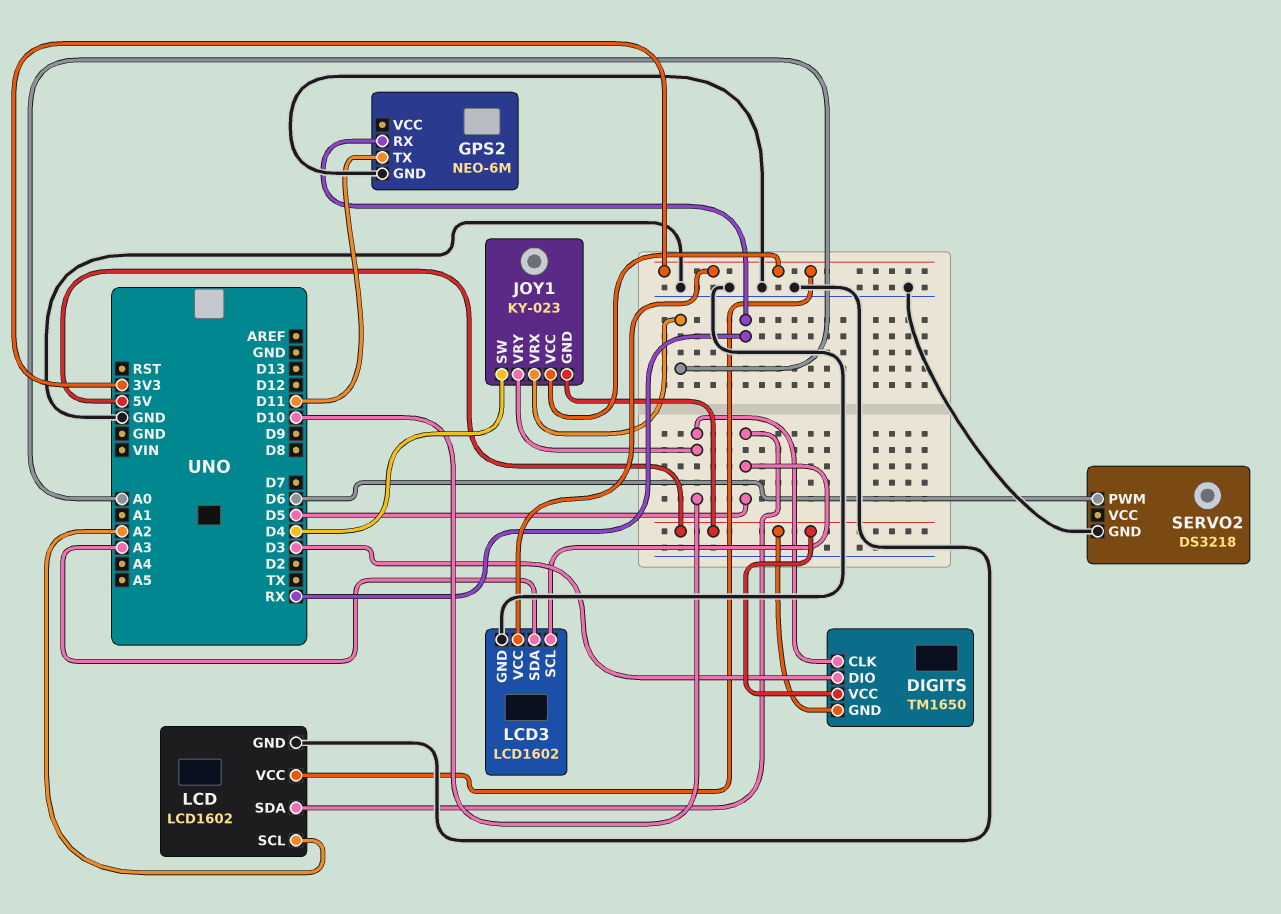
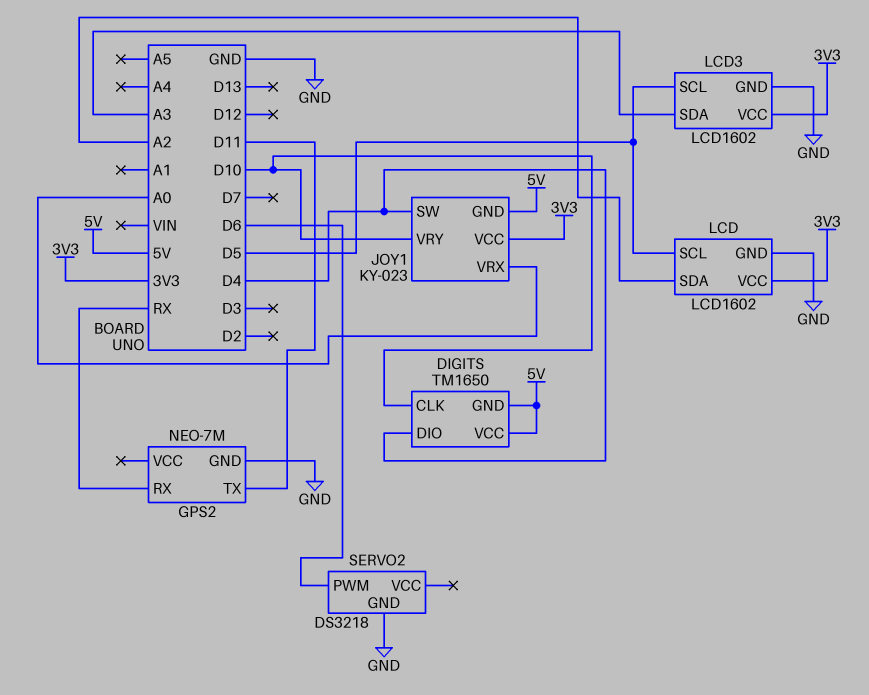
DIGITS pin DIO: D3 -> D4
GPS2: NEO-6M -> NEO-7M
LCD pin SCL: A2 -> D5
LCD pin SDA: D5 -> A2

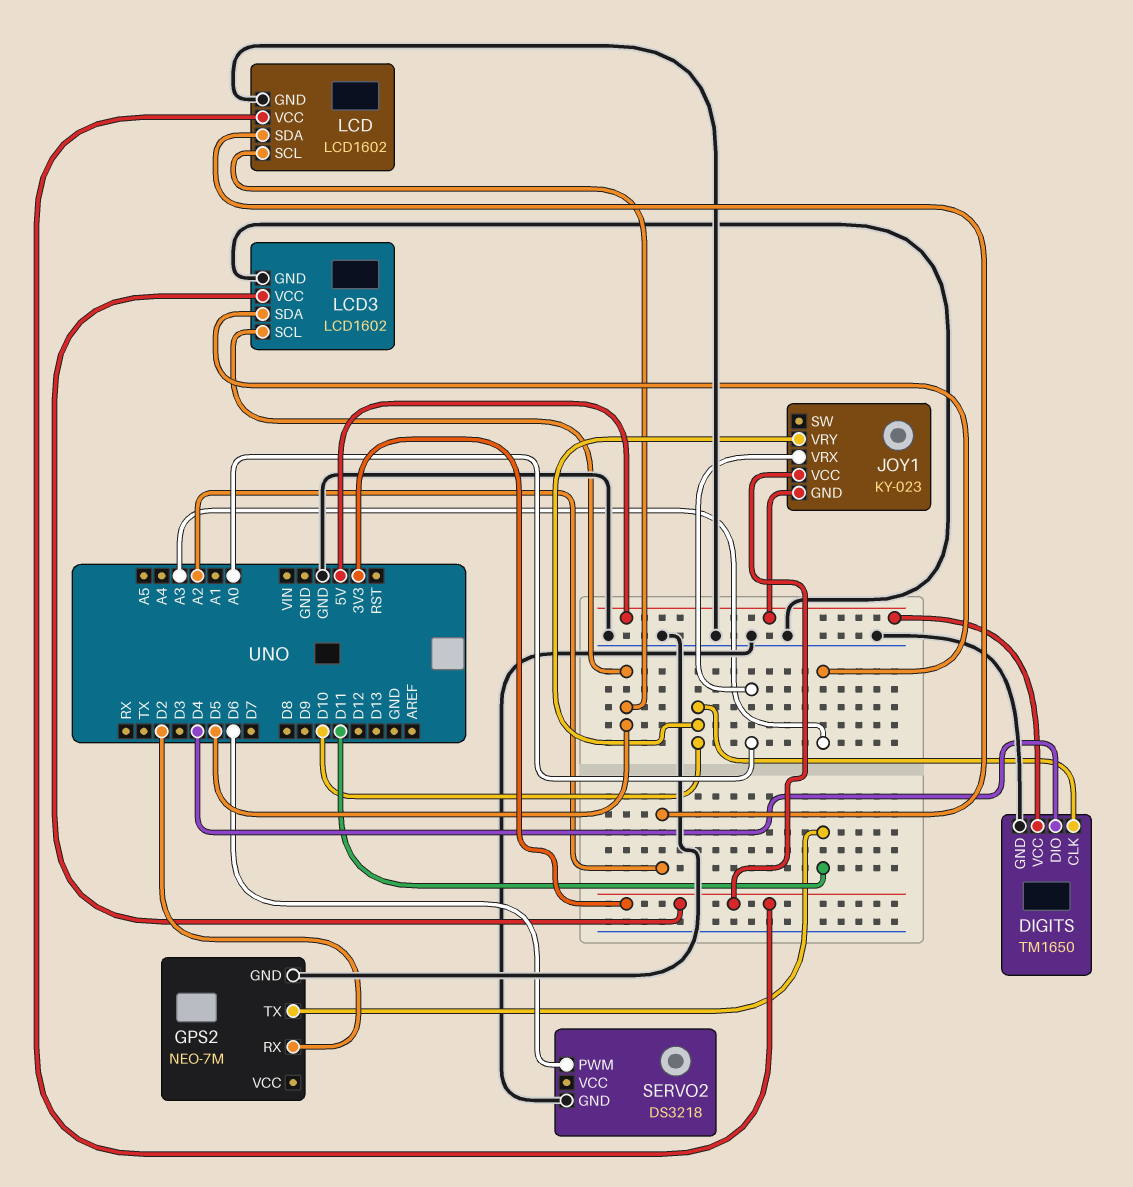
DIGITS pin GND: 5V -> GND
GPS2 pin RX: RX -> D2
JOY1 pin SW: D4 -> none

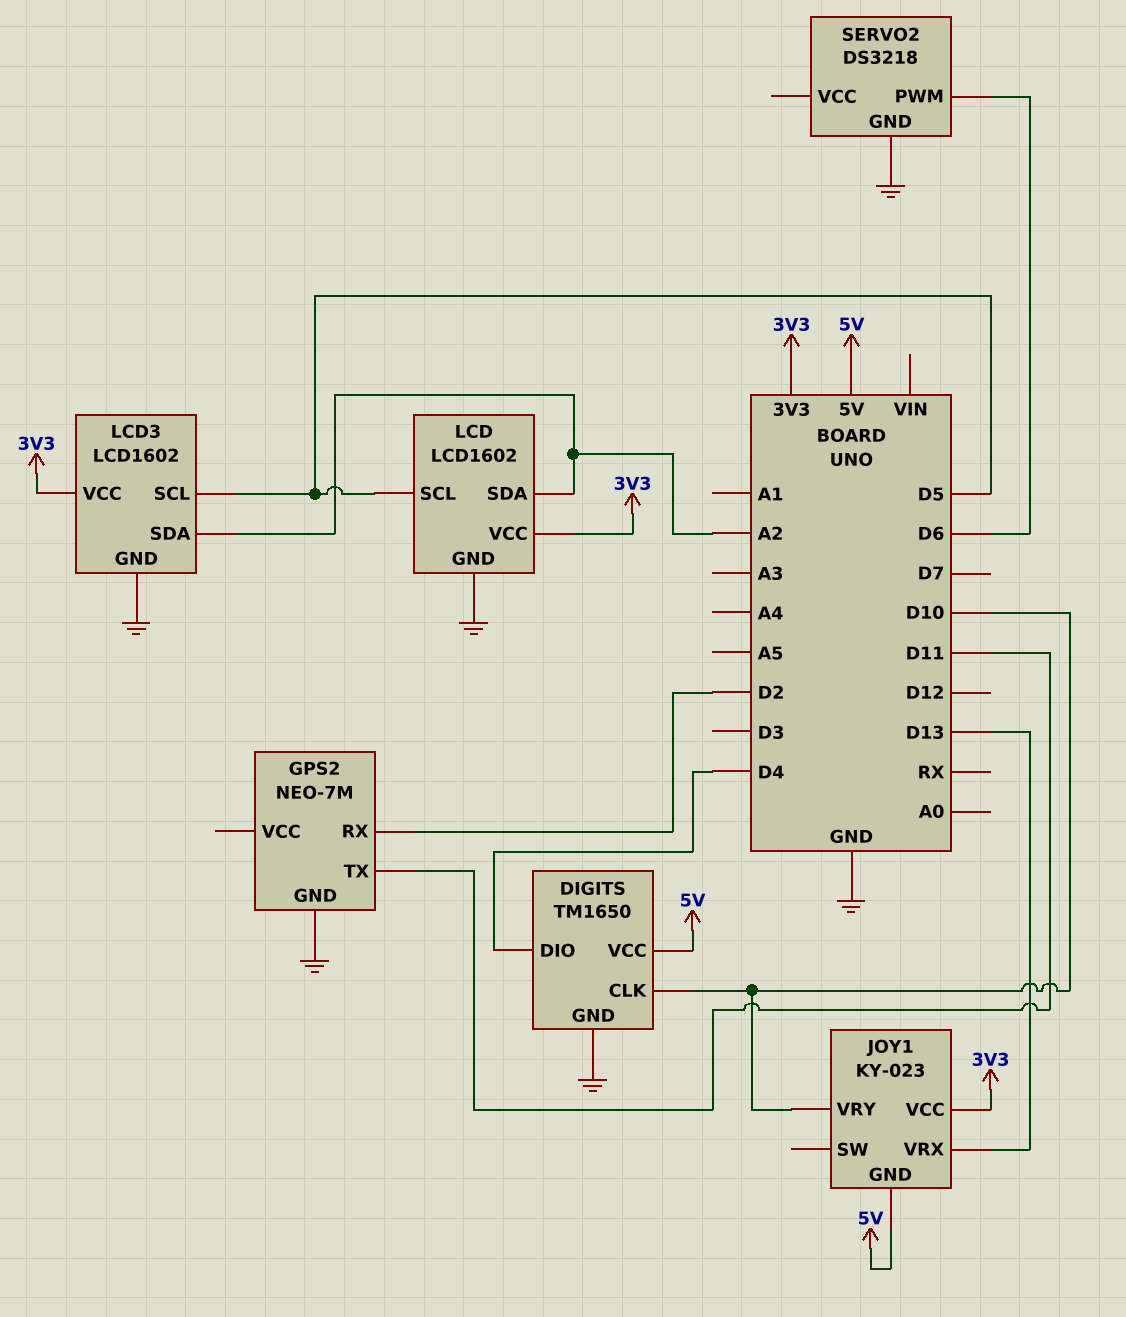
JOY1 pin VRX: A0 -> D13
LCD3 pin SDA: A3 -> A2

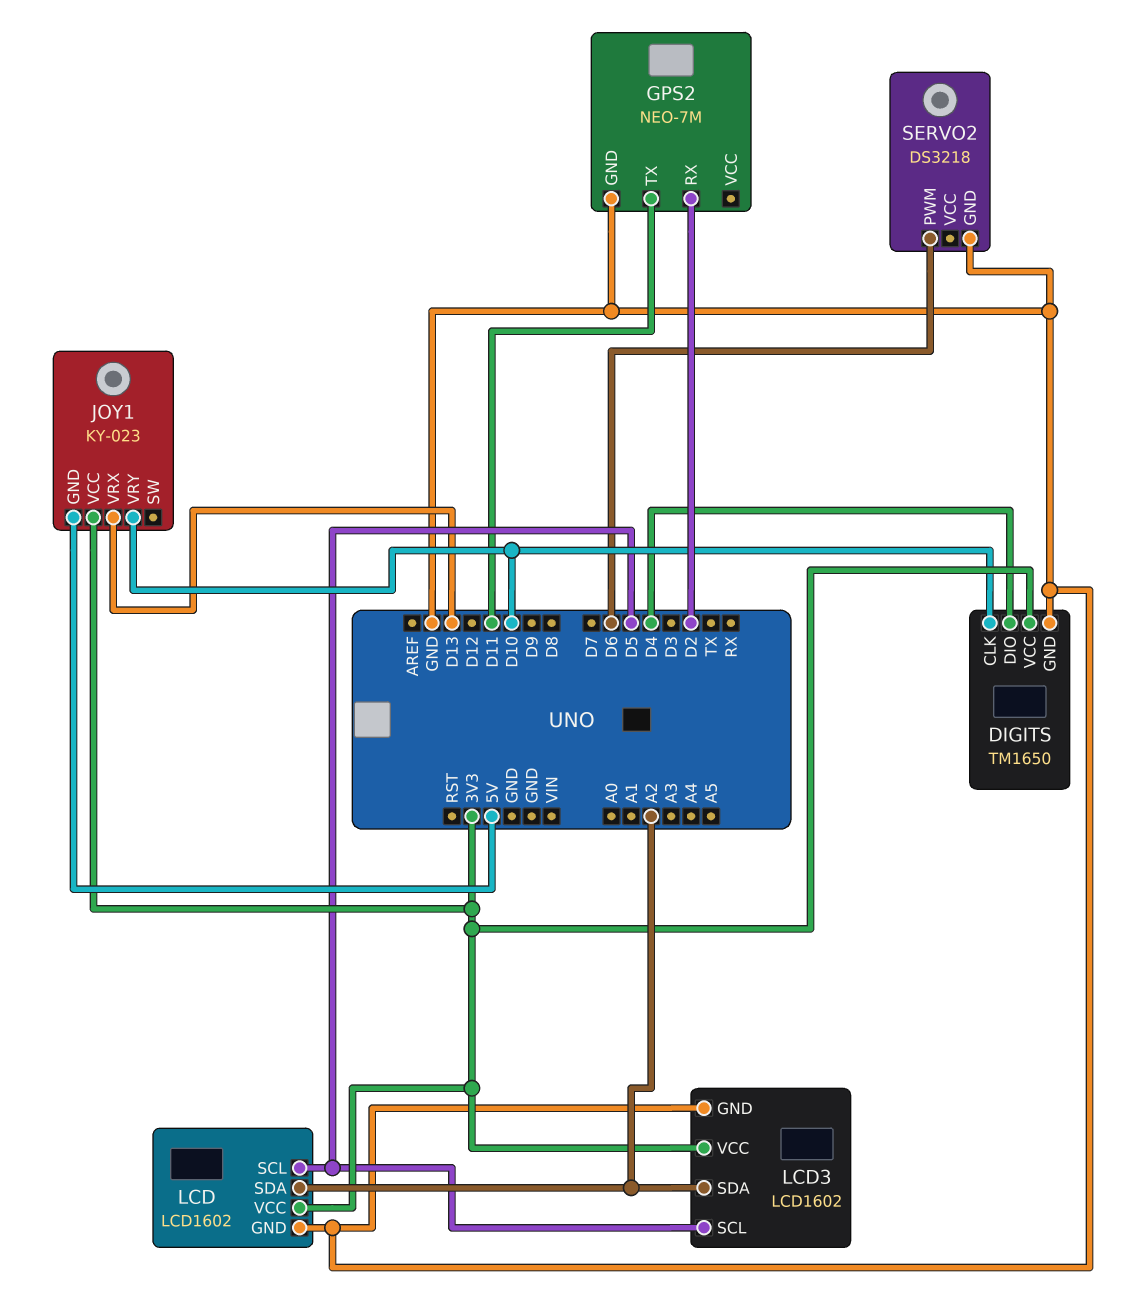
DIGITS pin VCC: 5V -> 3V3

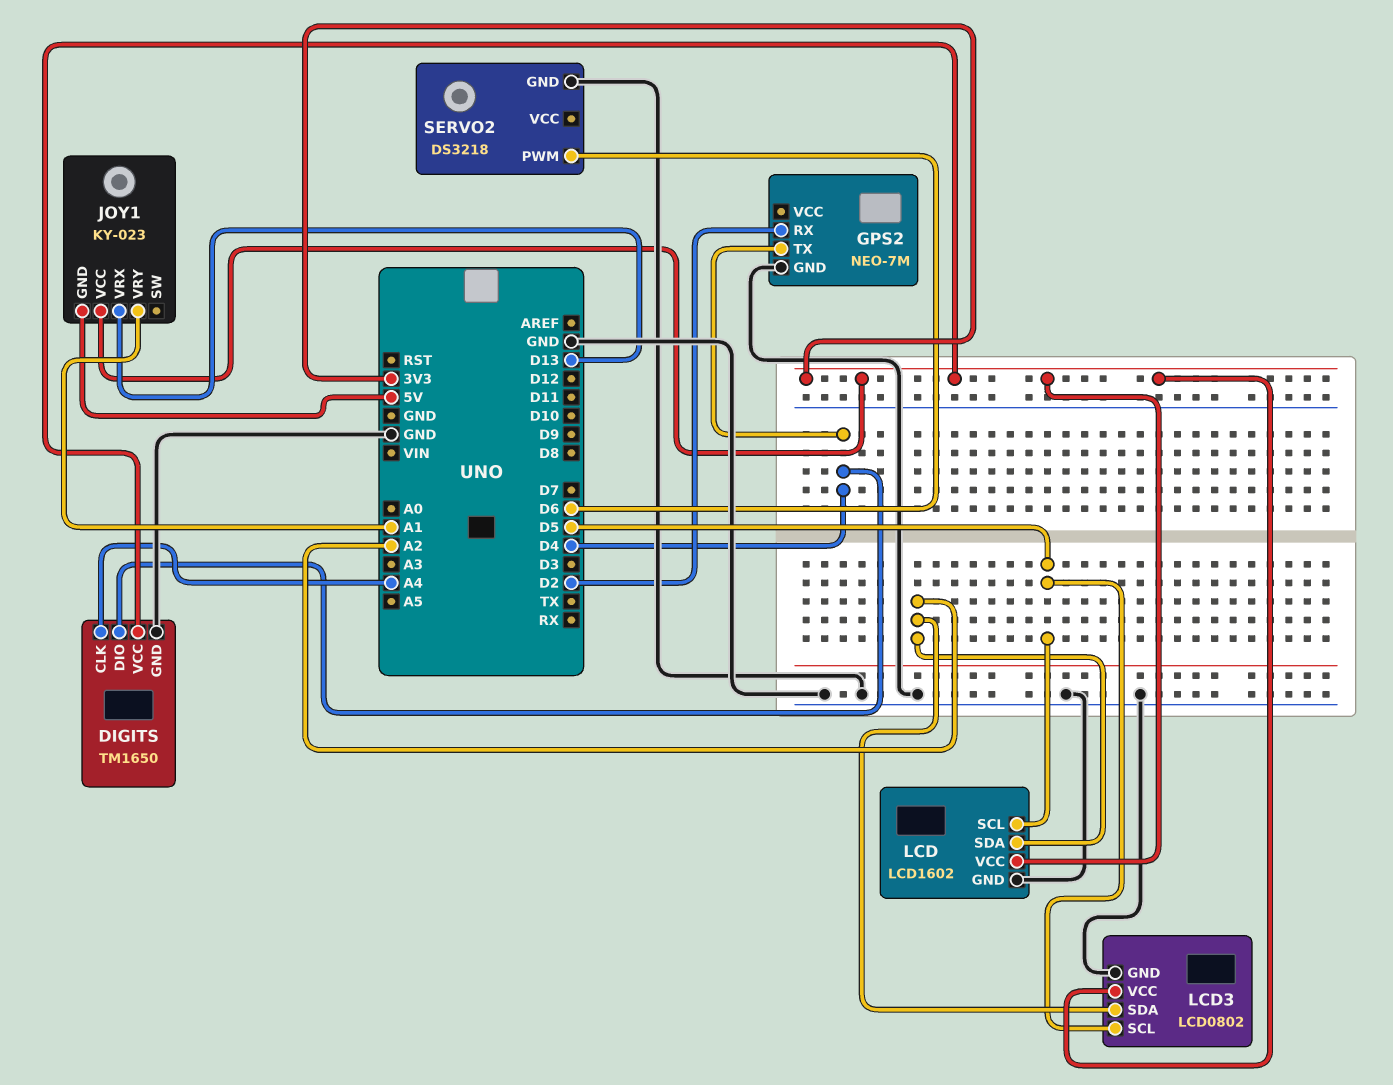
DIGITS pin CLK: D10 -> A4
GPS2 pin TX: D11 -> D4
JOY1 pin VRY: D10 -> A1
LCD3: LCD1602 -> LCD0802

